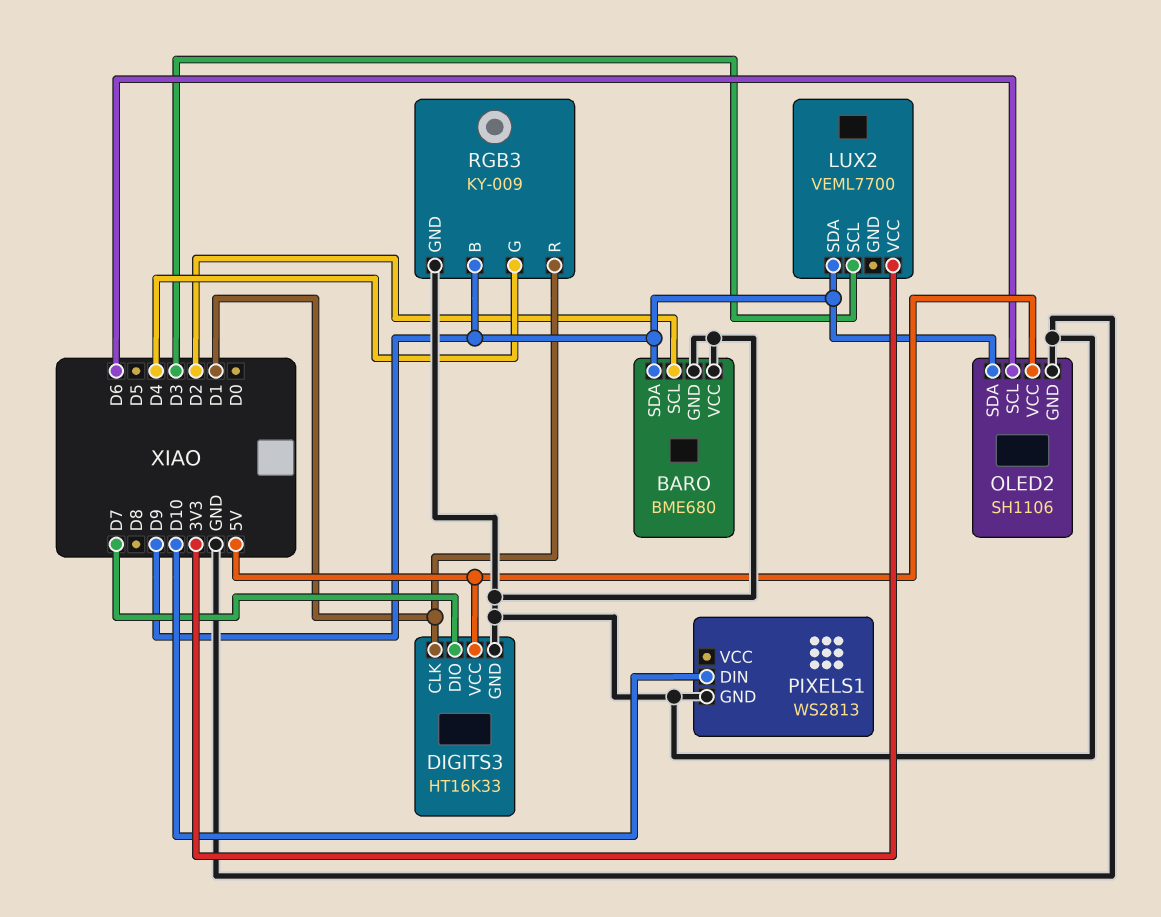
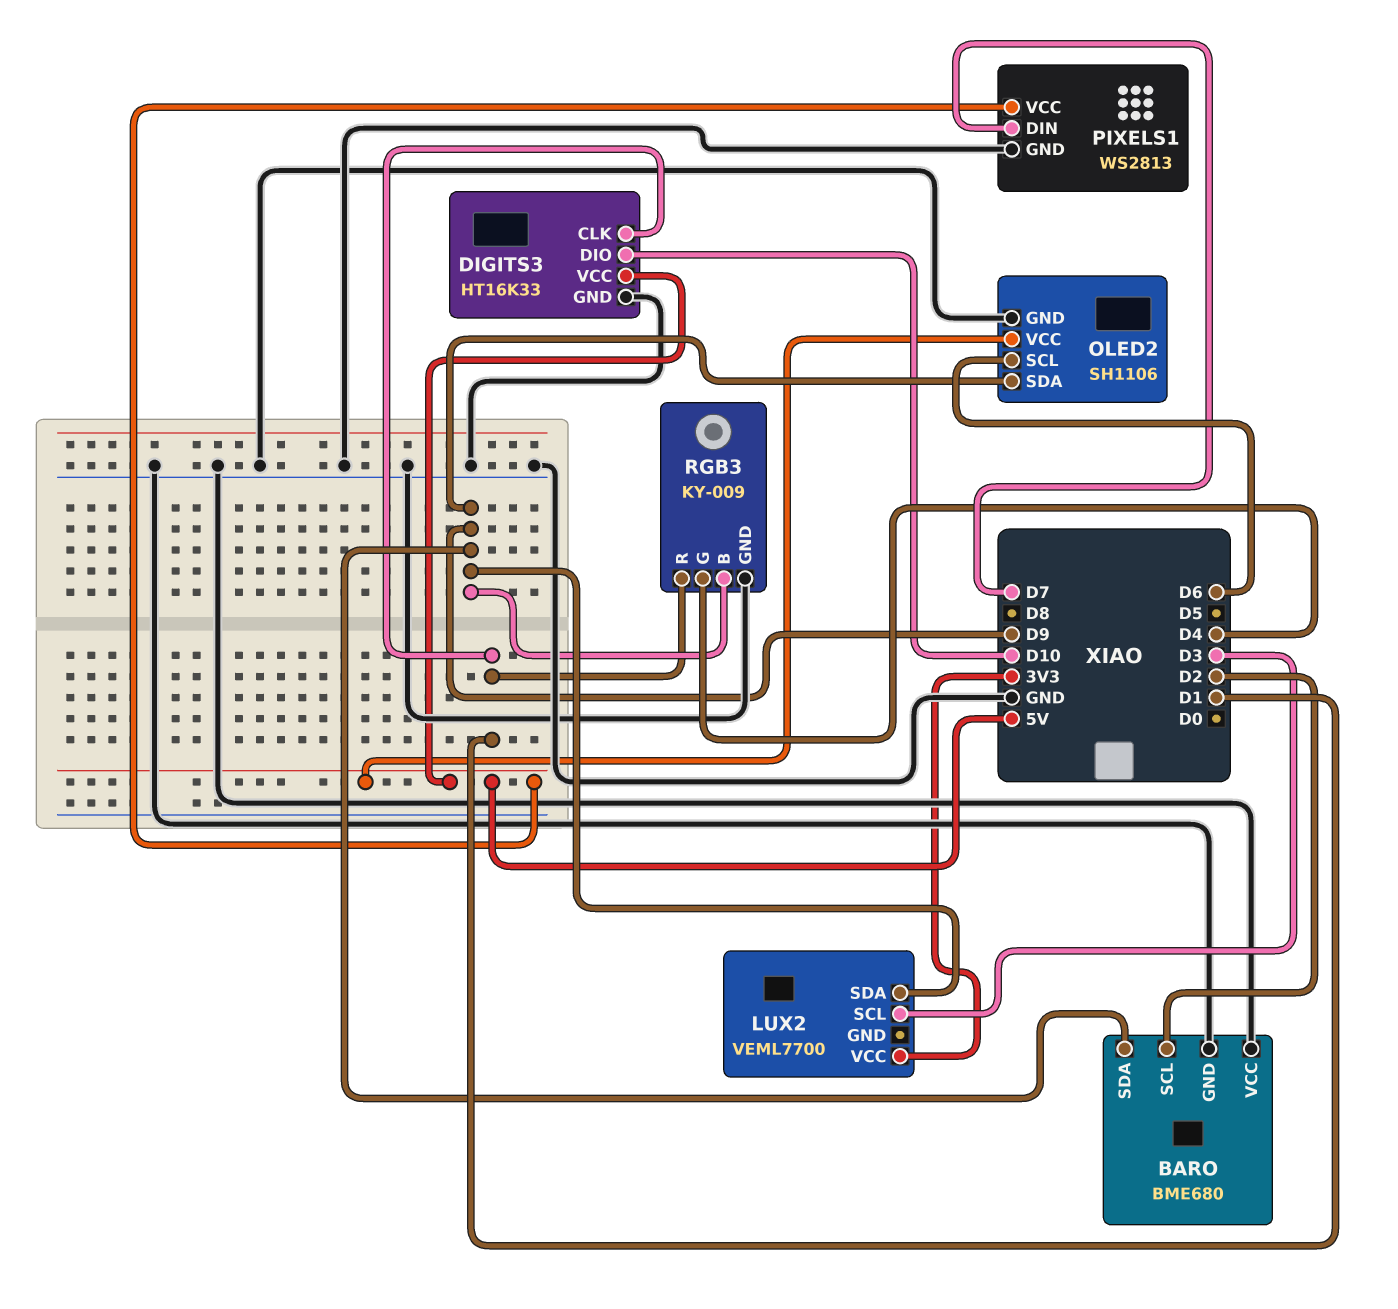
DIGITS3 pin DIO: D7 -> D10
PIXELS1 pin DIN: D10 -> D7
PIXELS1 pin VCC: none -> 5V

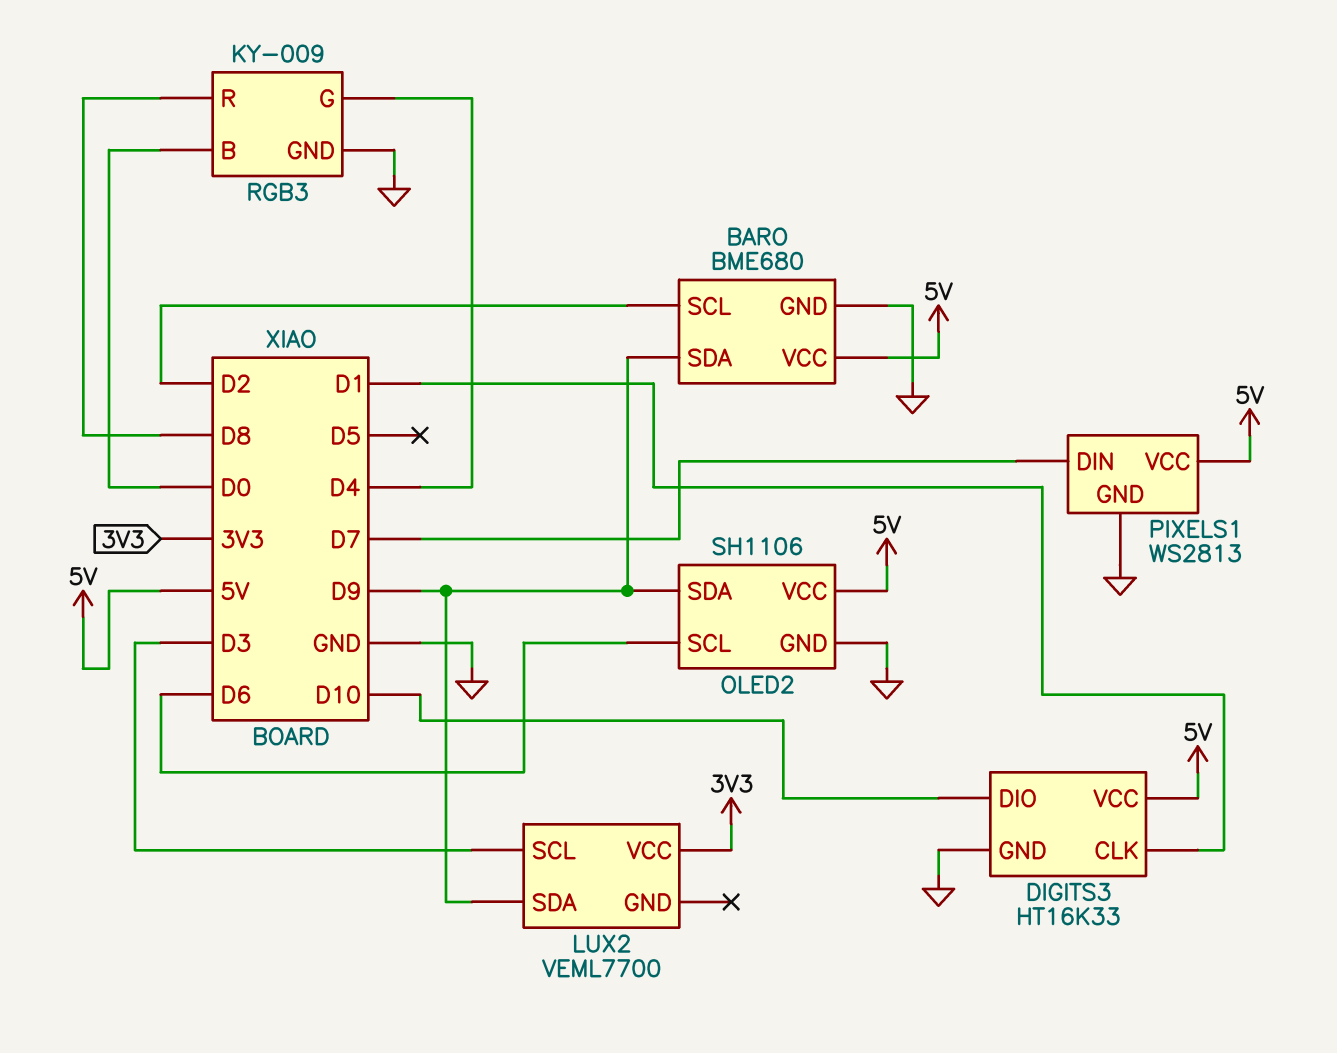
BARO pin VCC: GND -> 5V
RGB3 pin B: D9 -> D0
RGB3 pin R: D1 -> D8

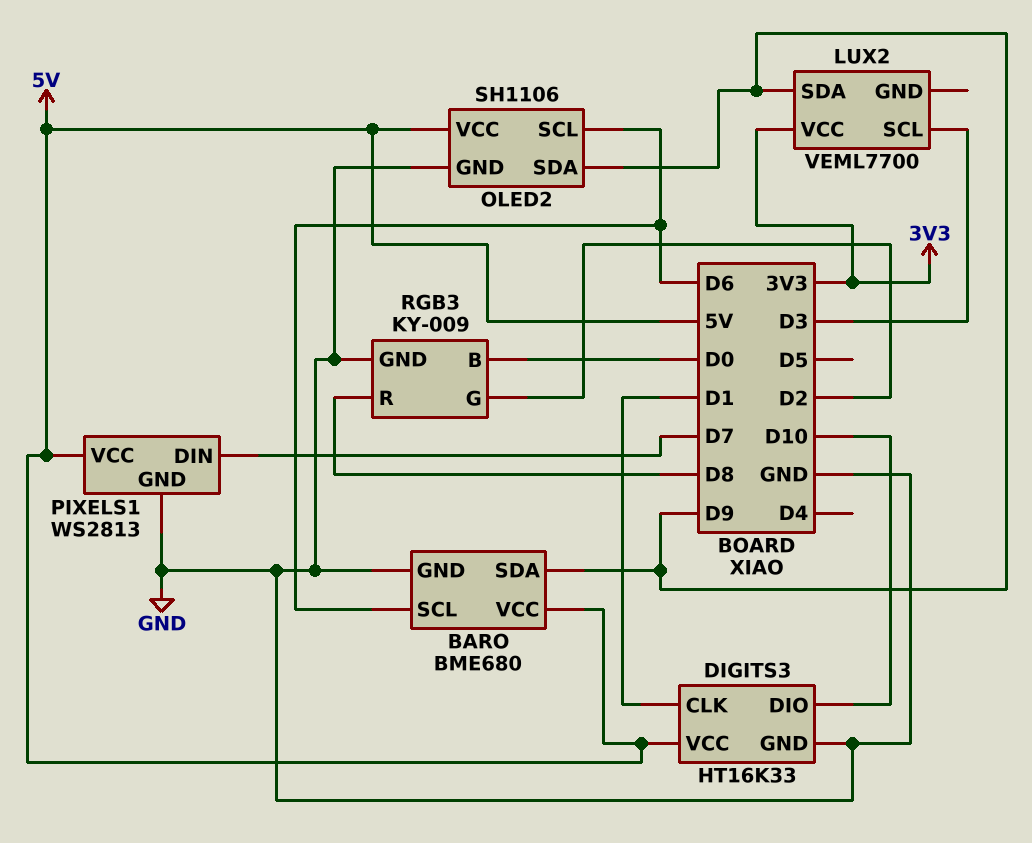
BARO pin SCL: D2 -> D6
RGB3 pin G: D4 -> D2

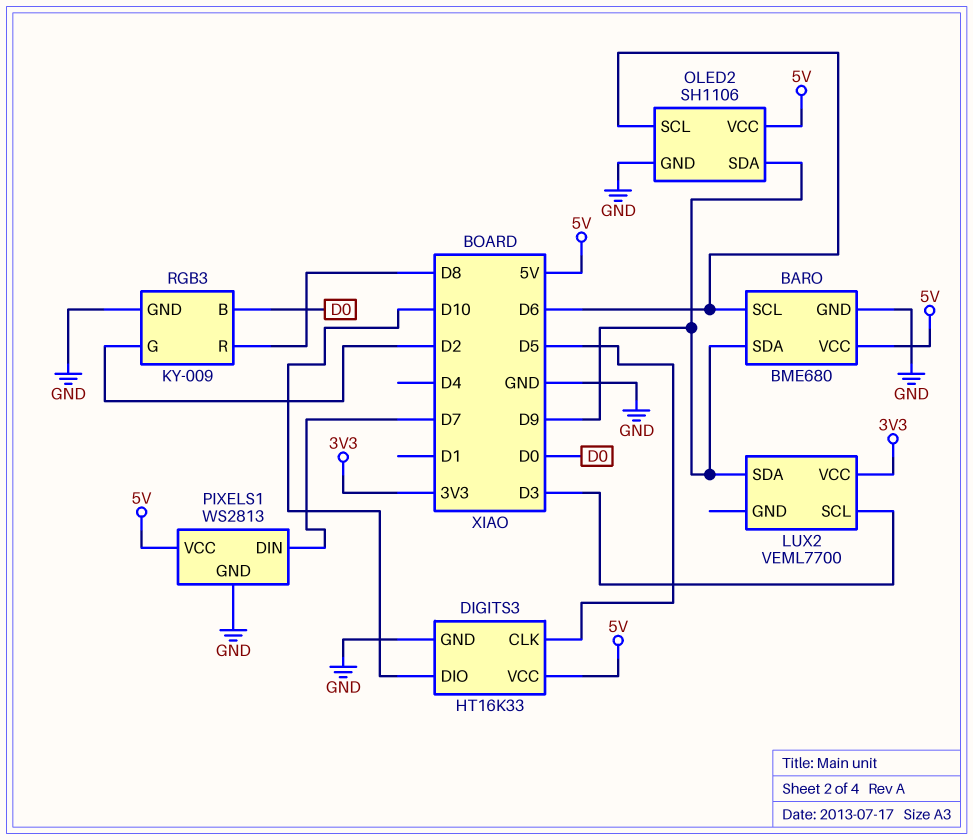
DIGITS3 pin CLK: D1 -> D5

